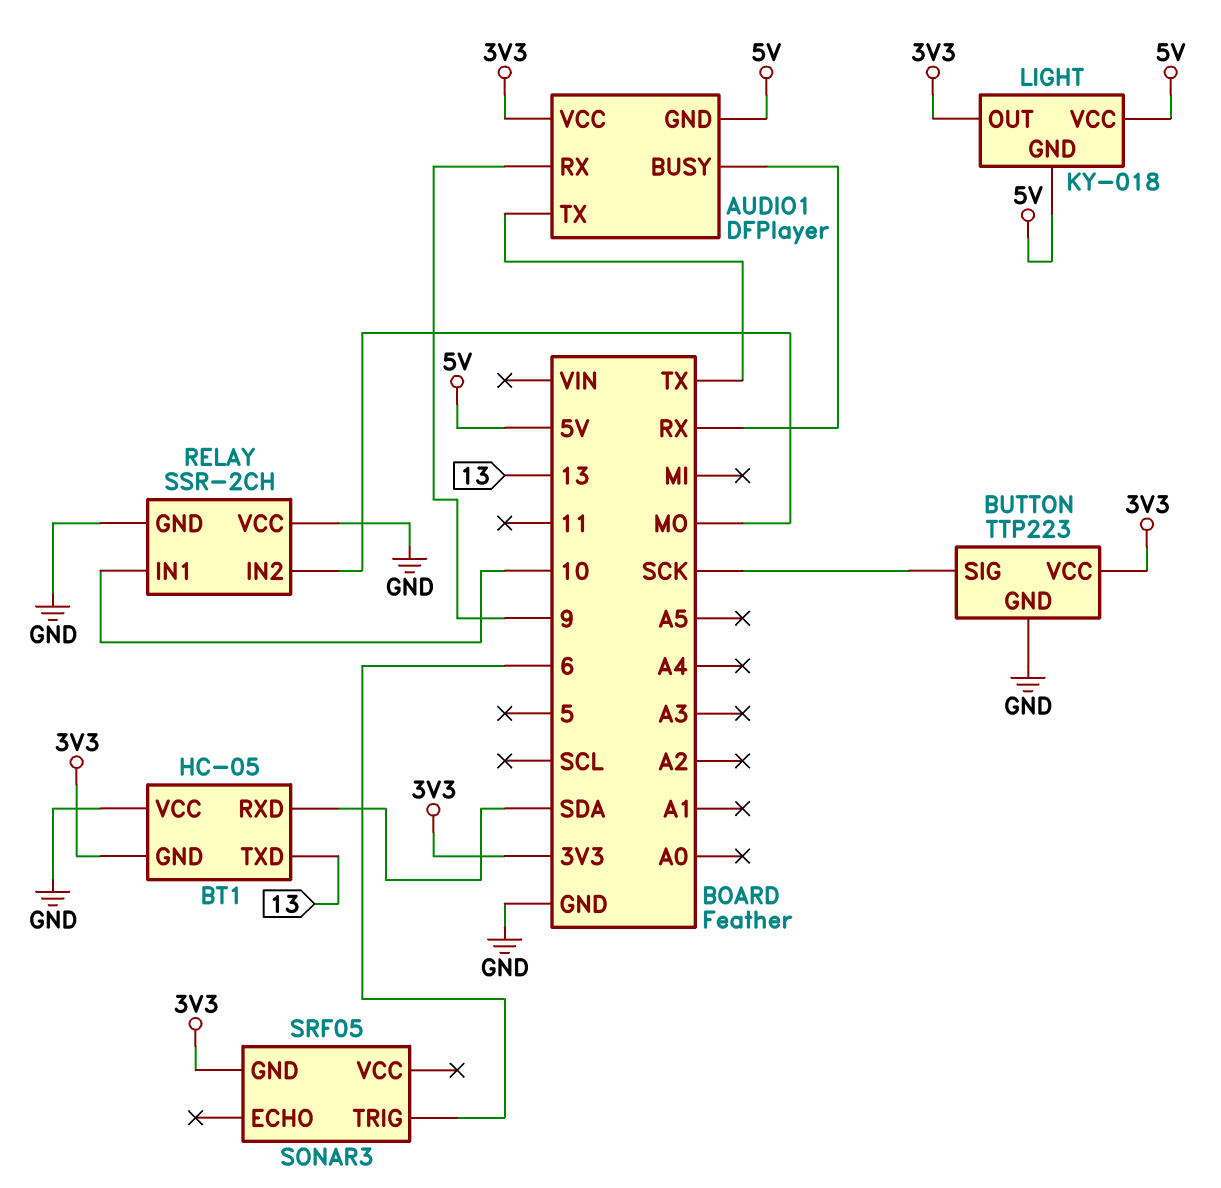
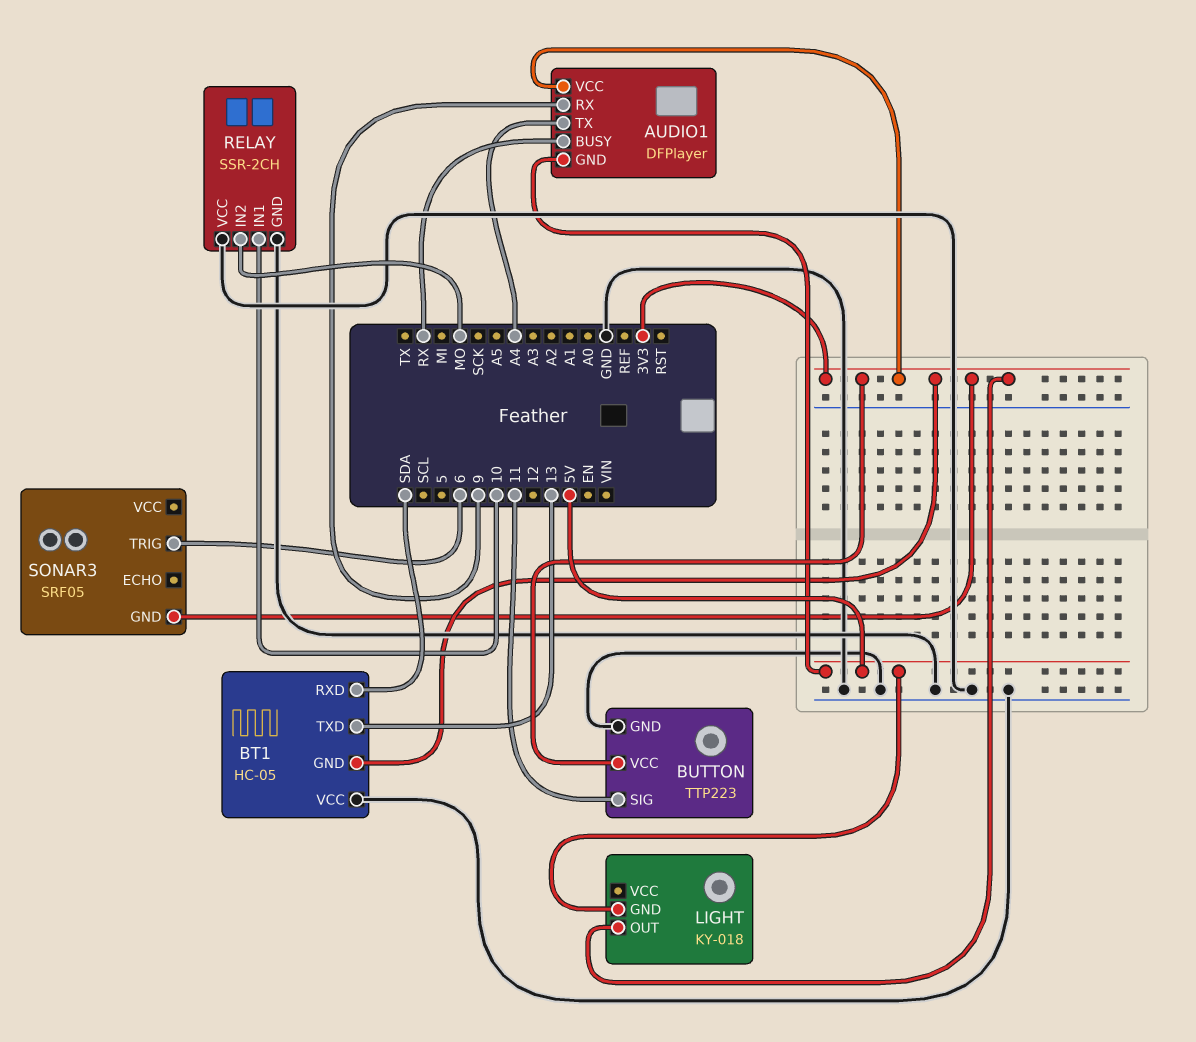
AUDIO1 pin TX: TX -> A4
BUTTON pin SIG: SCK -> 11
LIGHT pin VCC: 5V -> none

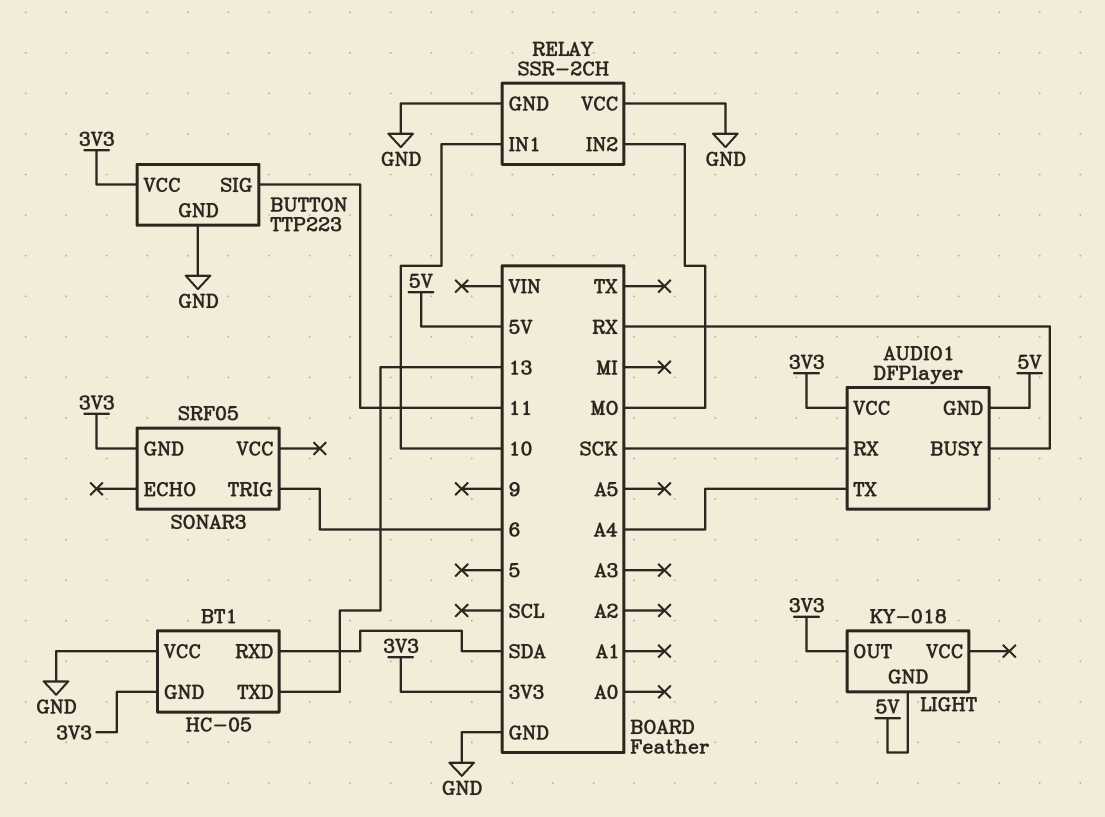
AUDIO1 pin RX: 9 -> SCK

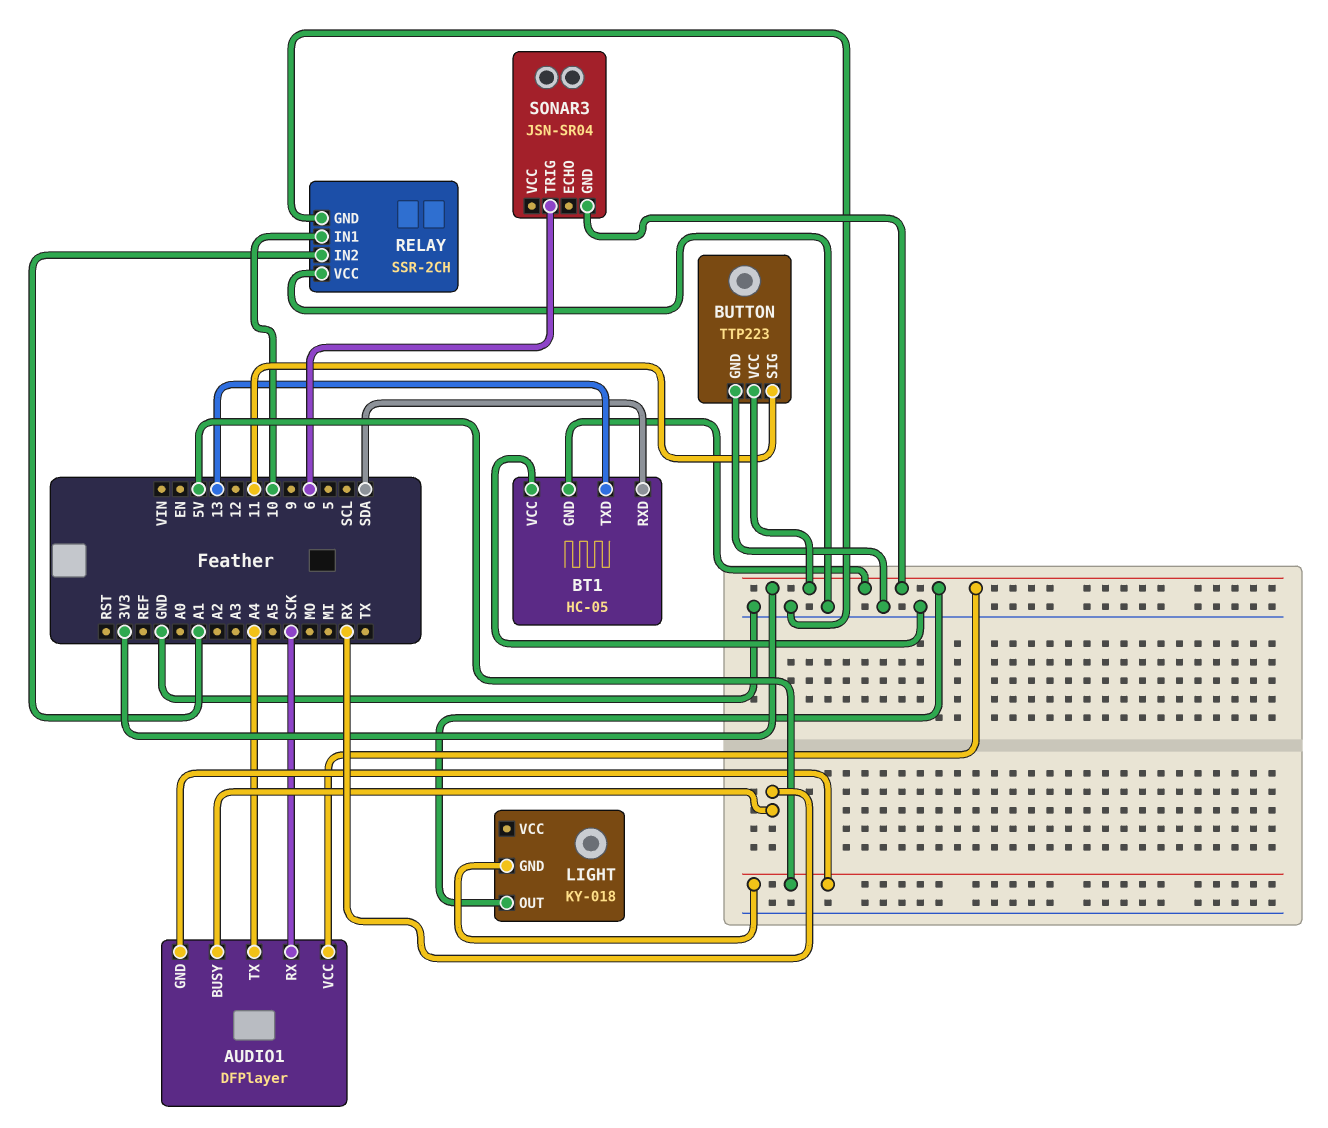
RELAY pin IN2: MO -> A1
SONAR3: SRF05 -> JSN-SR04

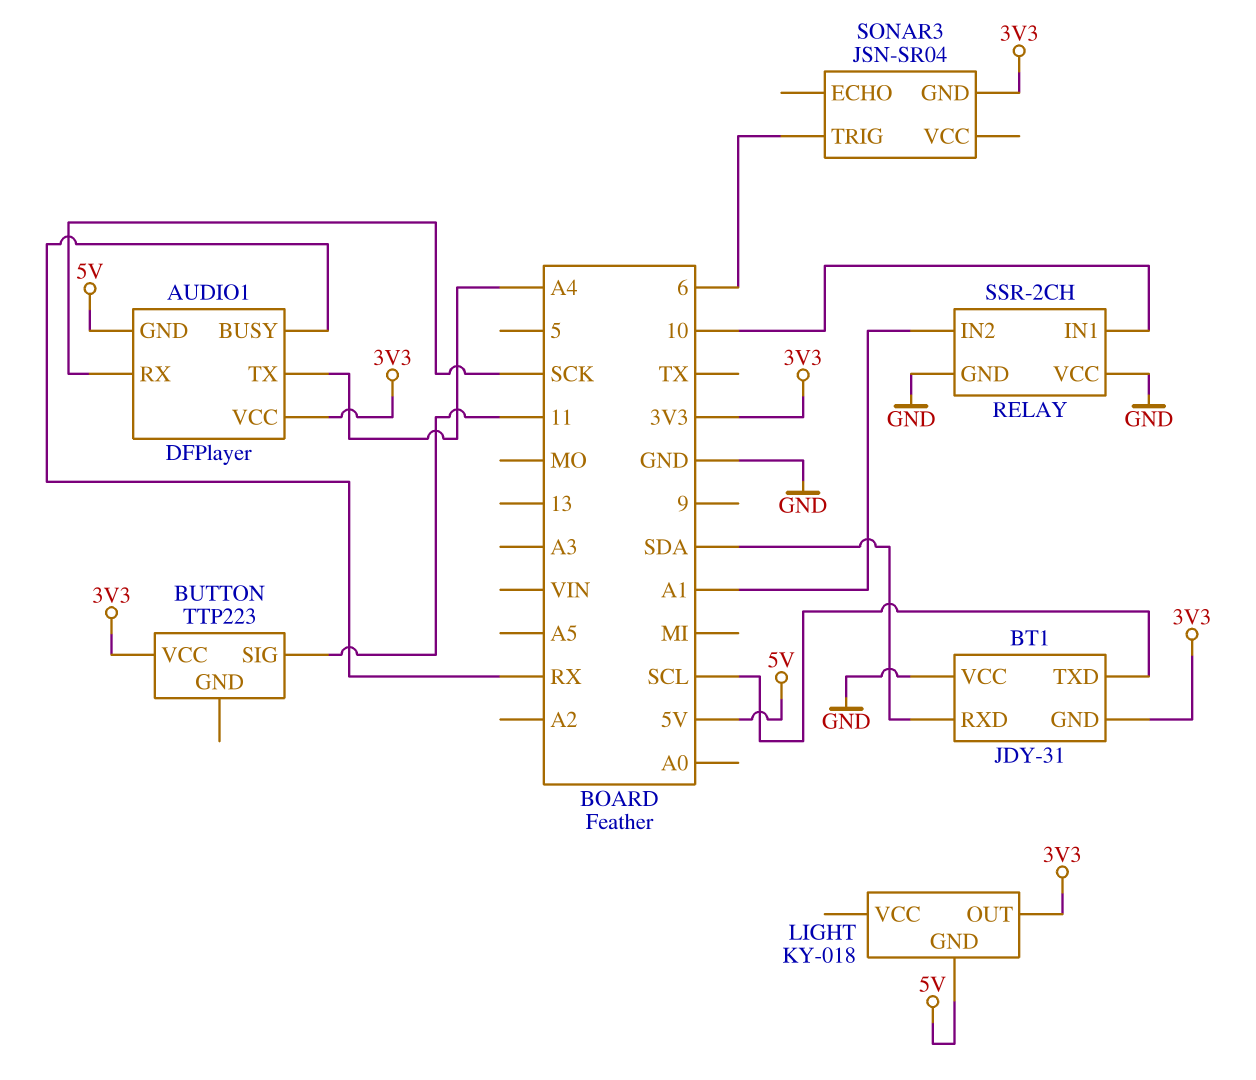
BT1: HC-05 -> JDY-31
BT1 pin TXD: 13 -> SCL
BUTTON pin GND: GND -> none

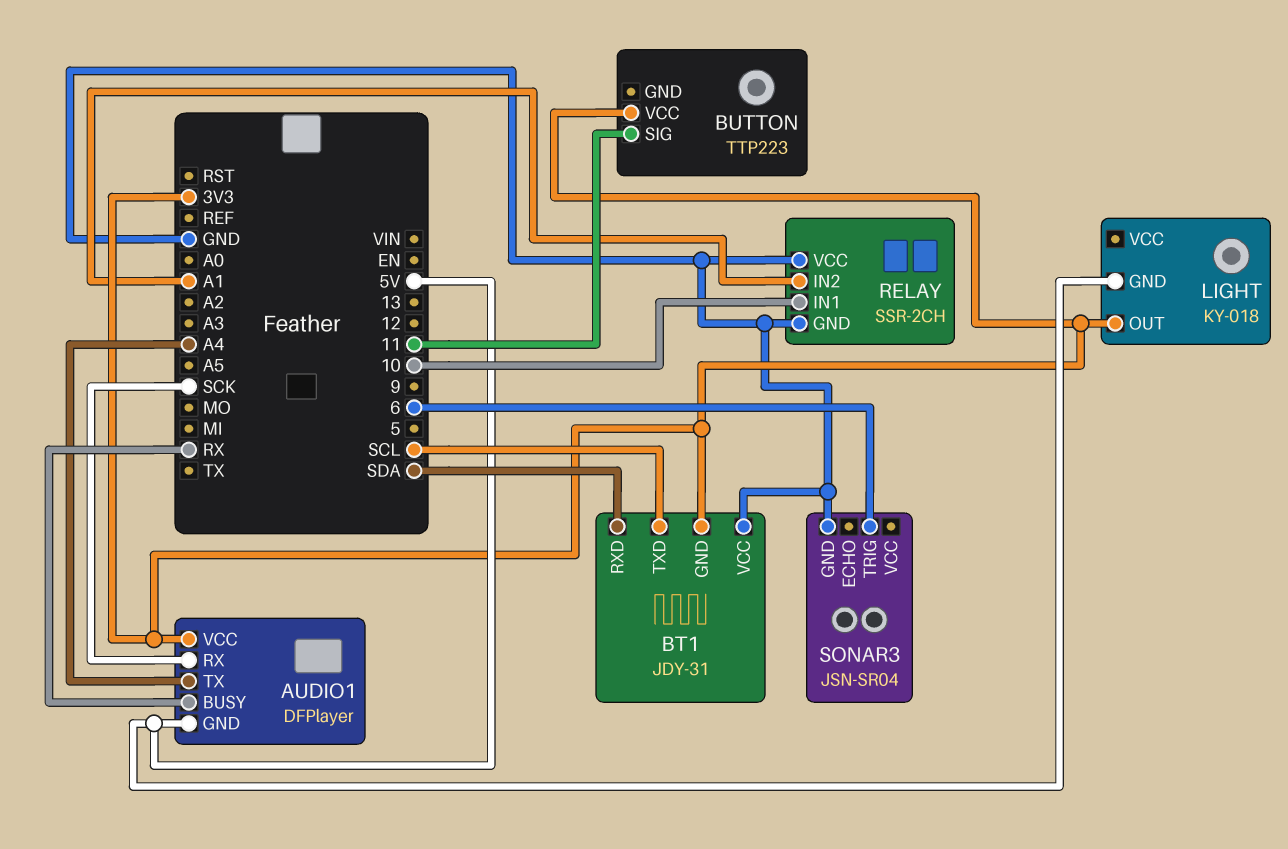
SONAR3 pin GND: 3V3 -> GND

